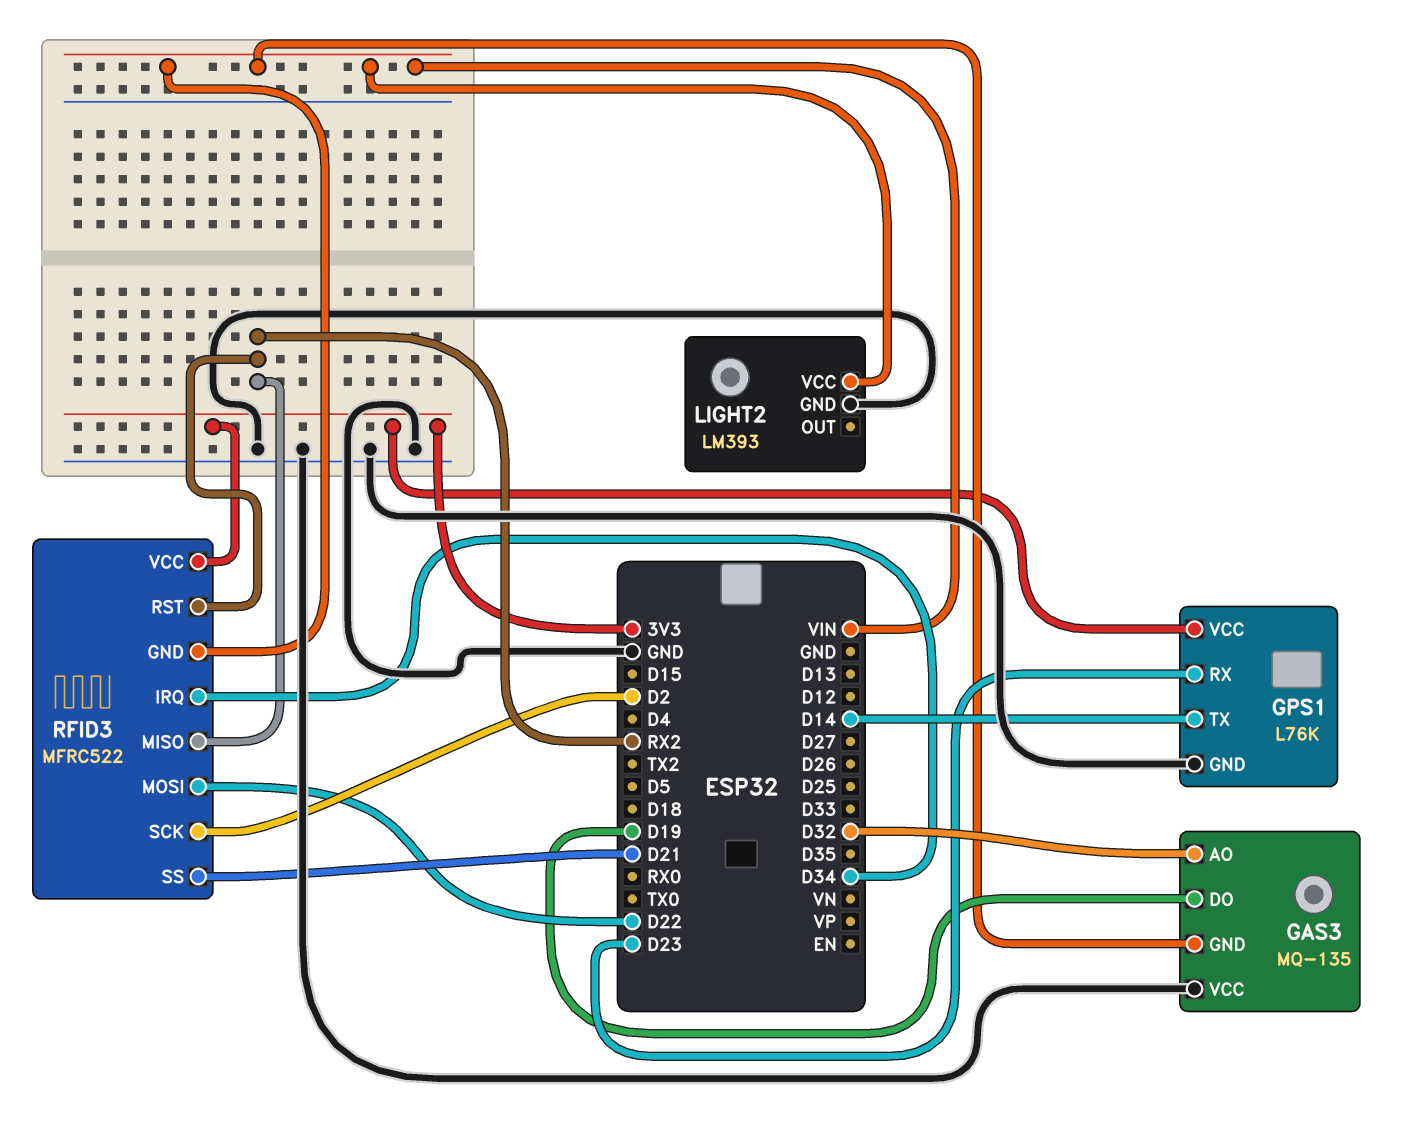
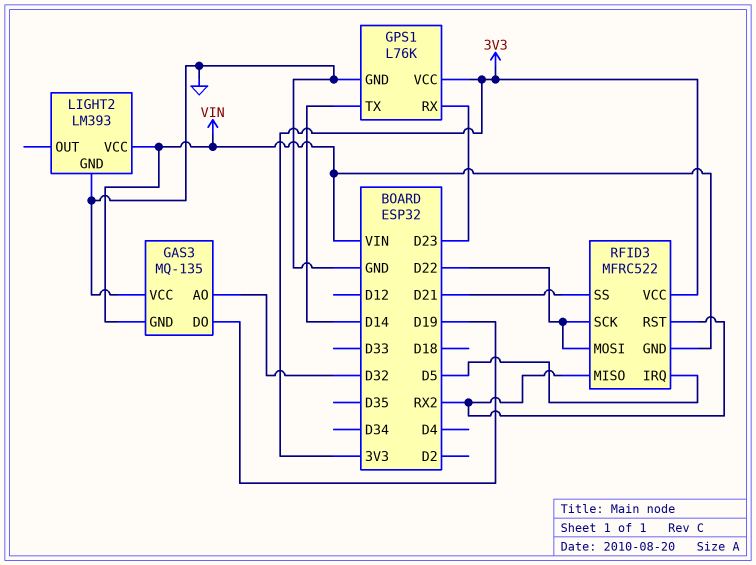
RFID3 pin IRQ: D34 -> D5
RFID3 pin SCK: D2 -> D22

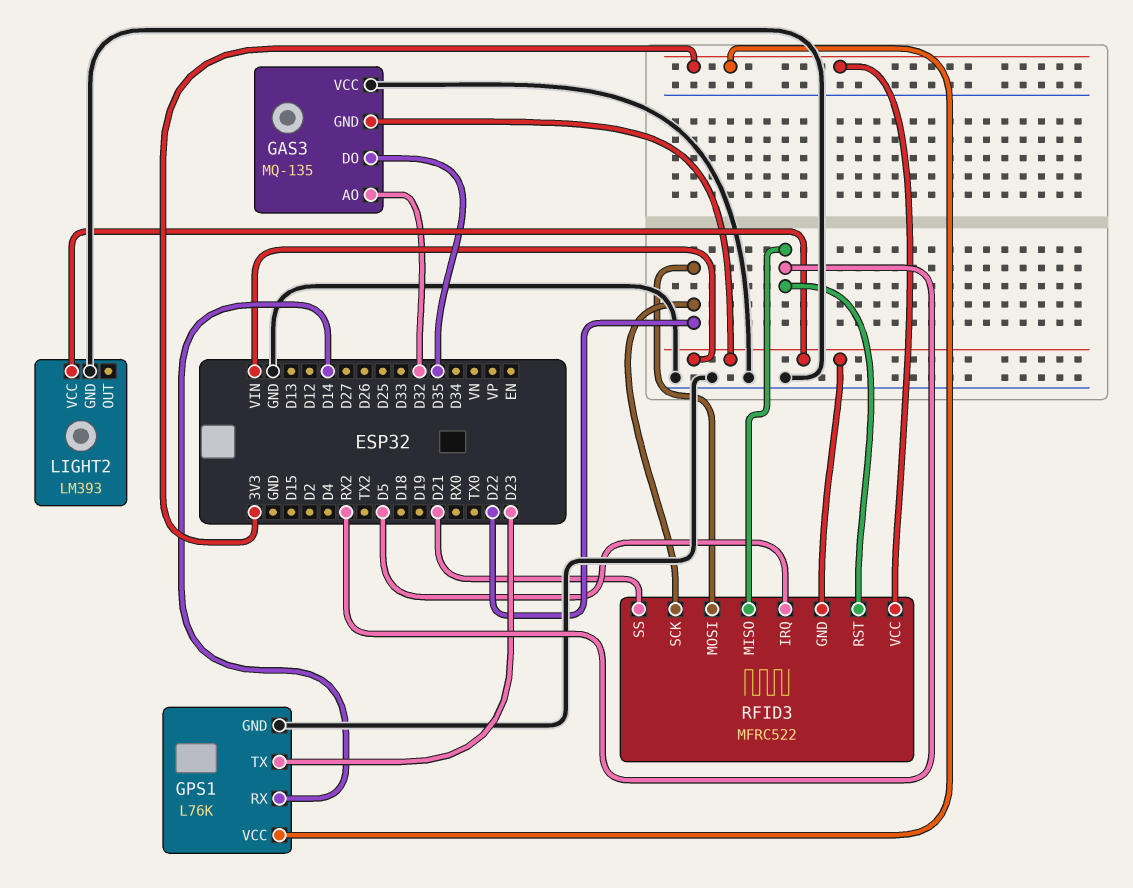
GAS3 pin DO: D19 -> D35
GPS1 pin RX: D23 -> D14
GPS1 pin TX: D14 -> D23

